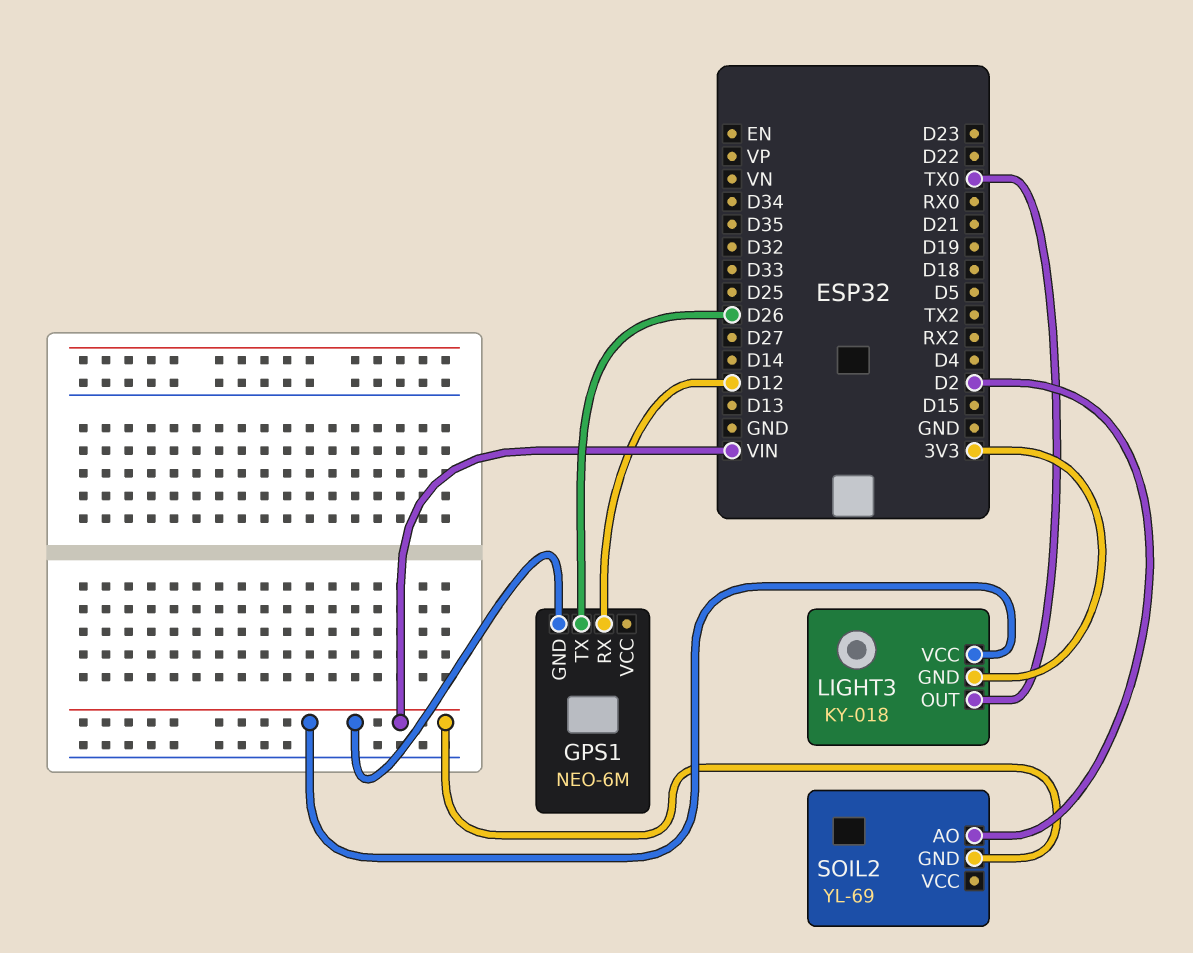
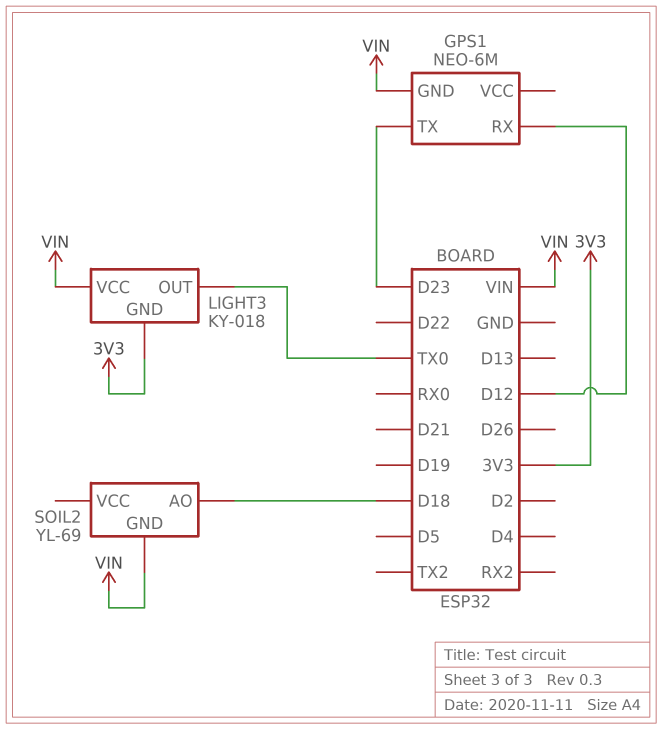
GPS1 pin TX: D26 -> D23
SOIL2 pin AO: D2 -> D18

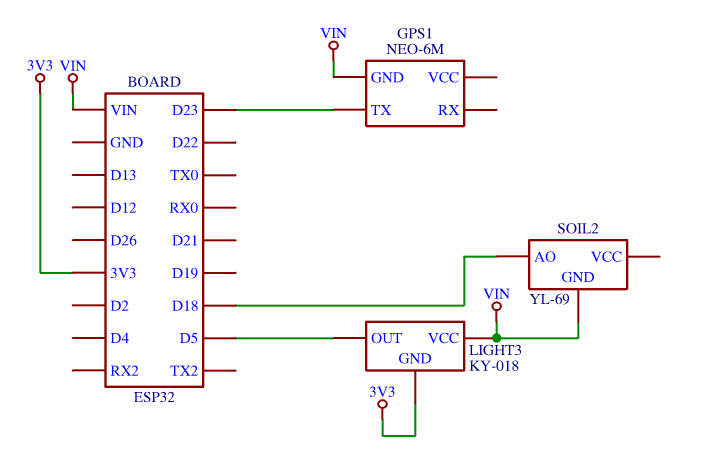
GPS1 pin RX: D12 -> none
LIGHT3 pin OUT: TX0 -> D5

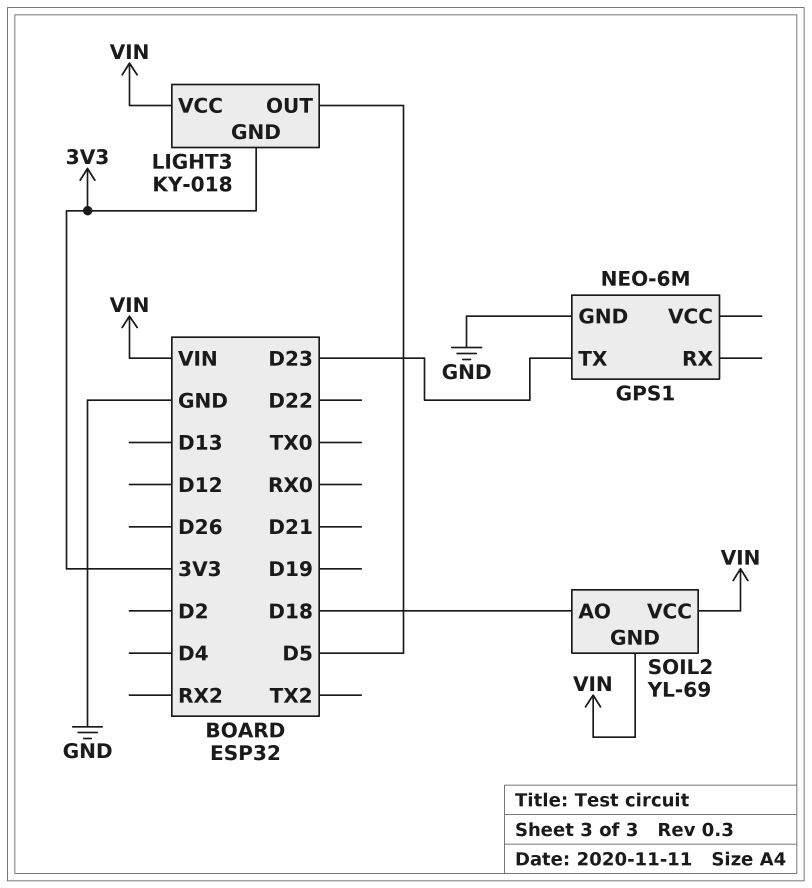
GPS1 pin GND: VIN -> GND
SOIL2 pin VCC: none -> VIN

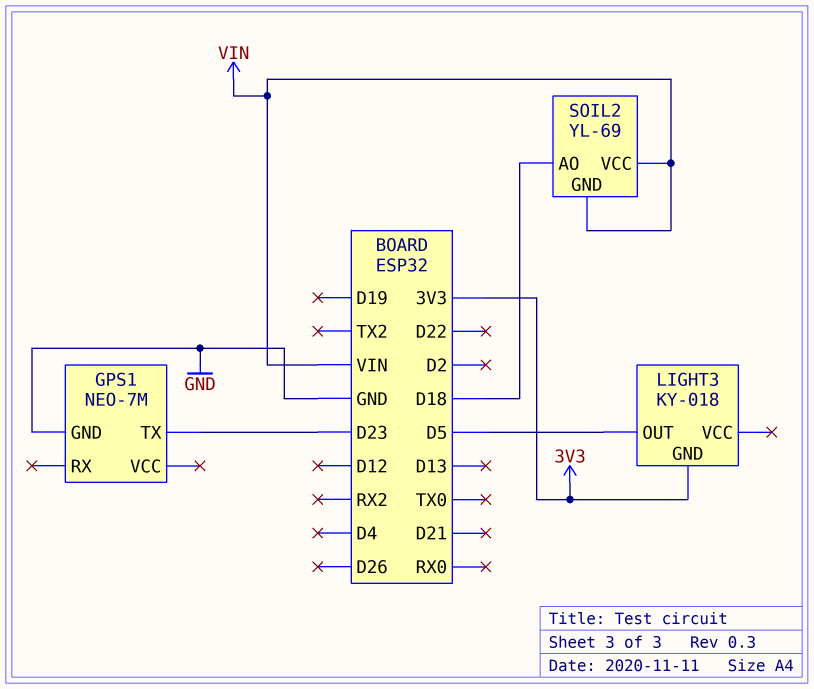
GPS1: NEO-6M -> NEO-7M
LIGHT3 pin VCC: VIN -> none

